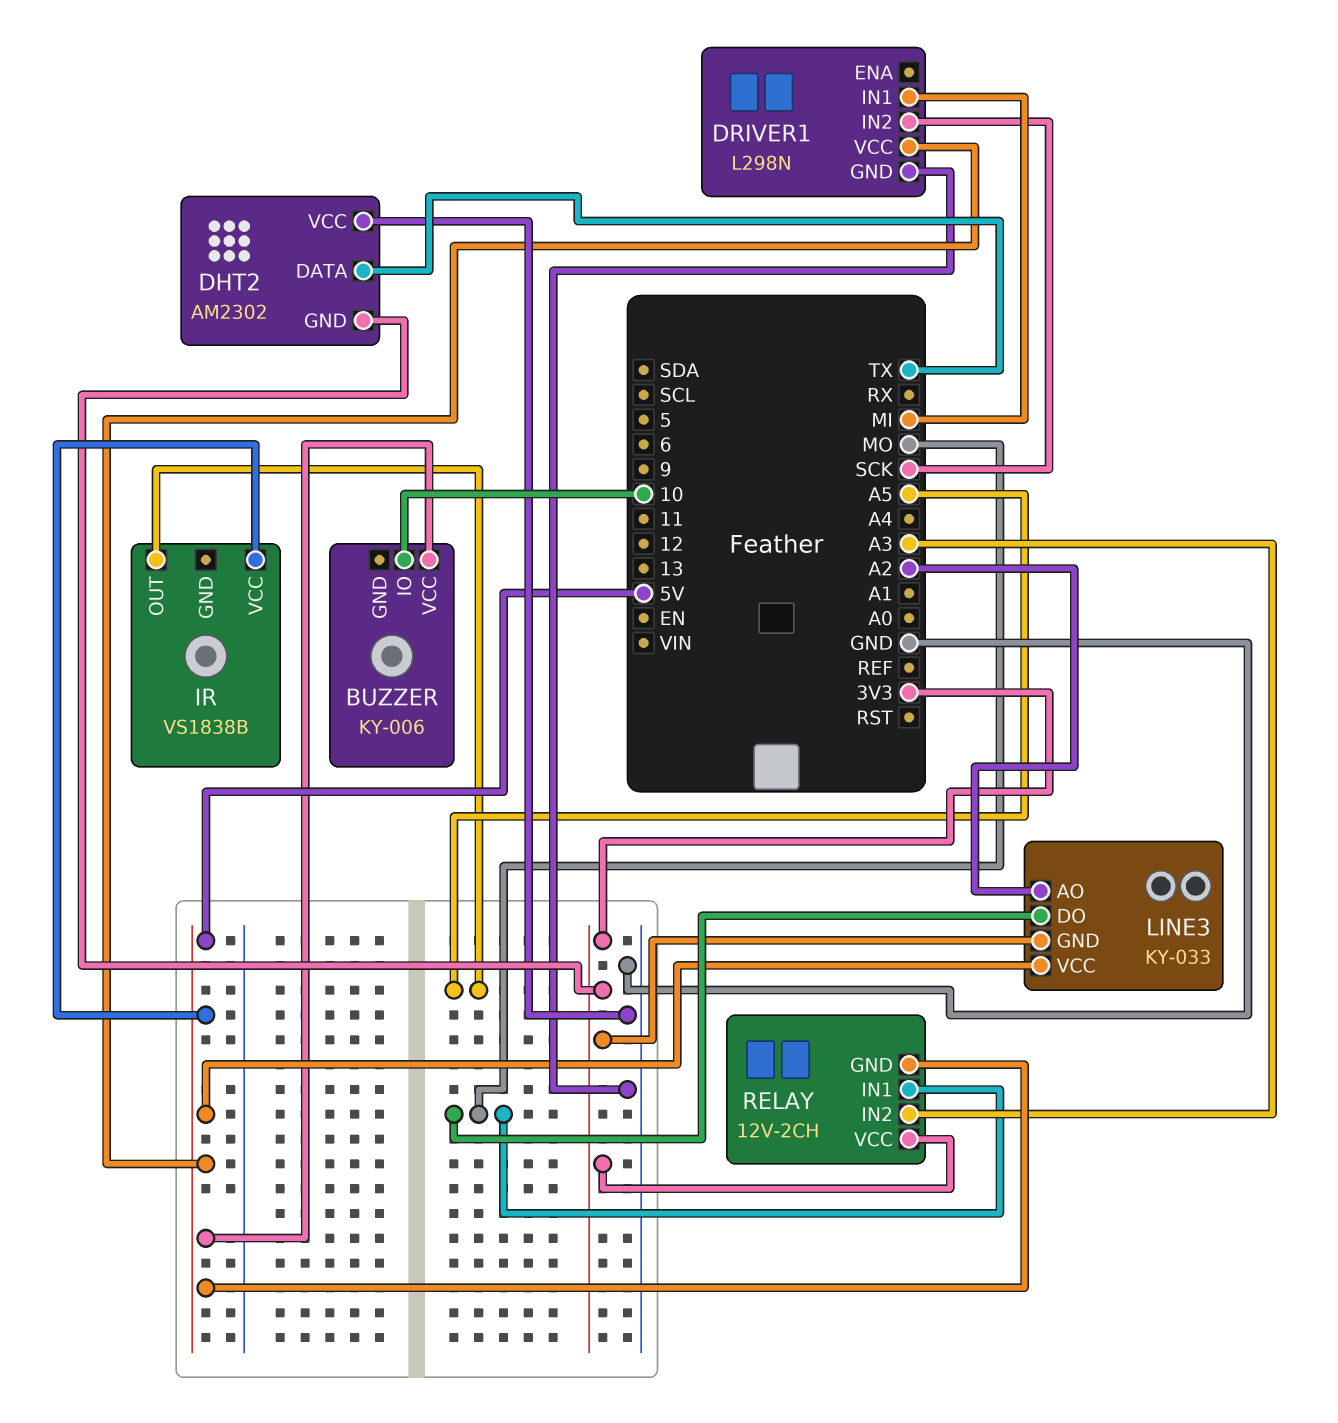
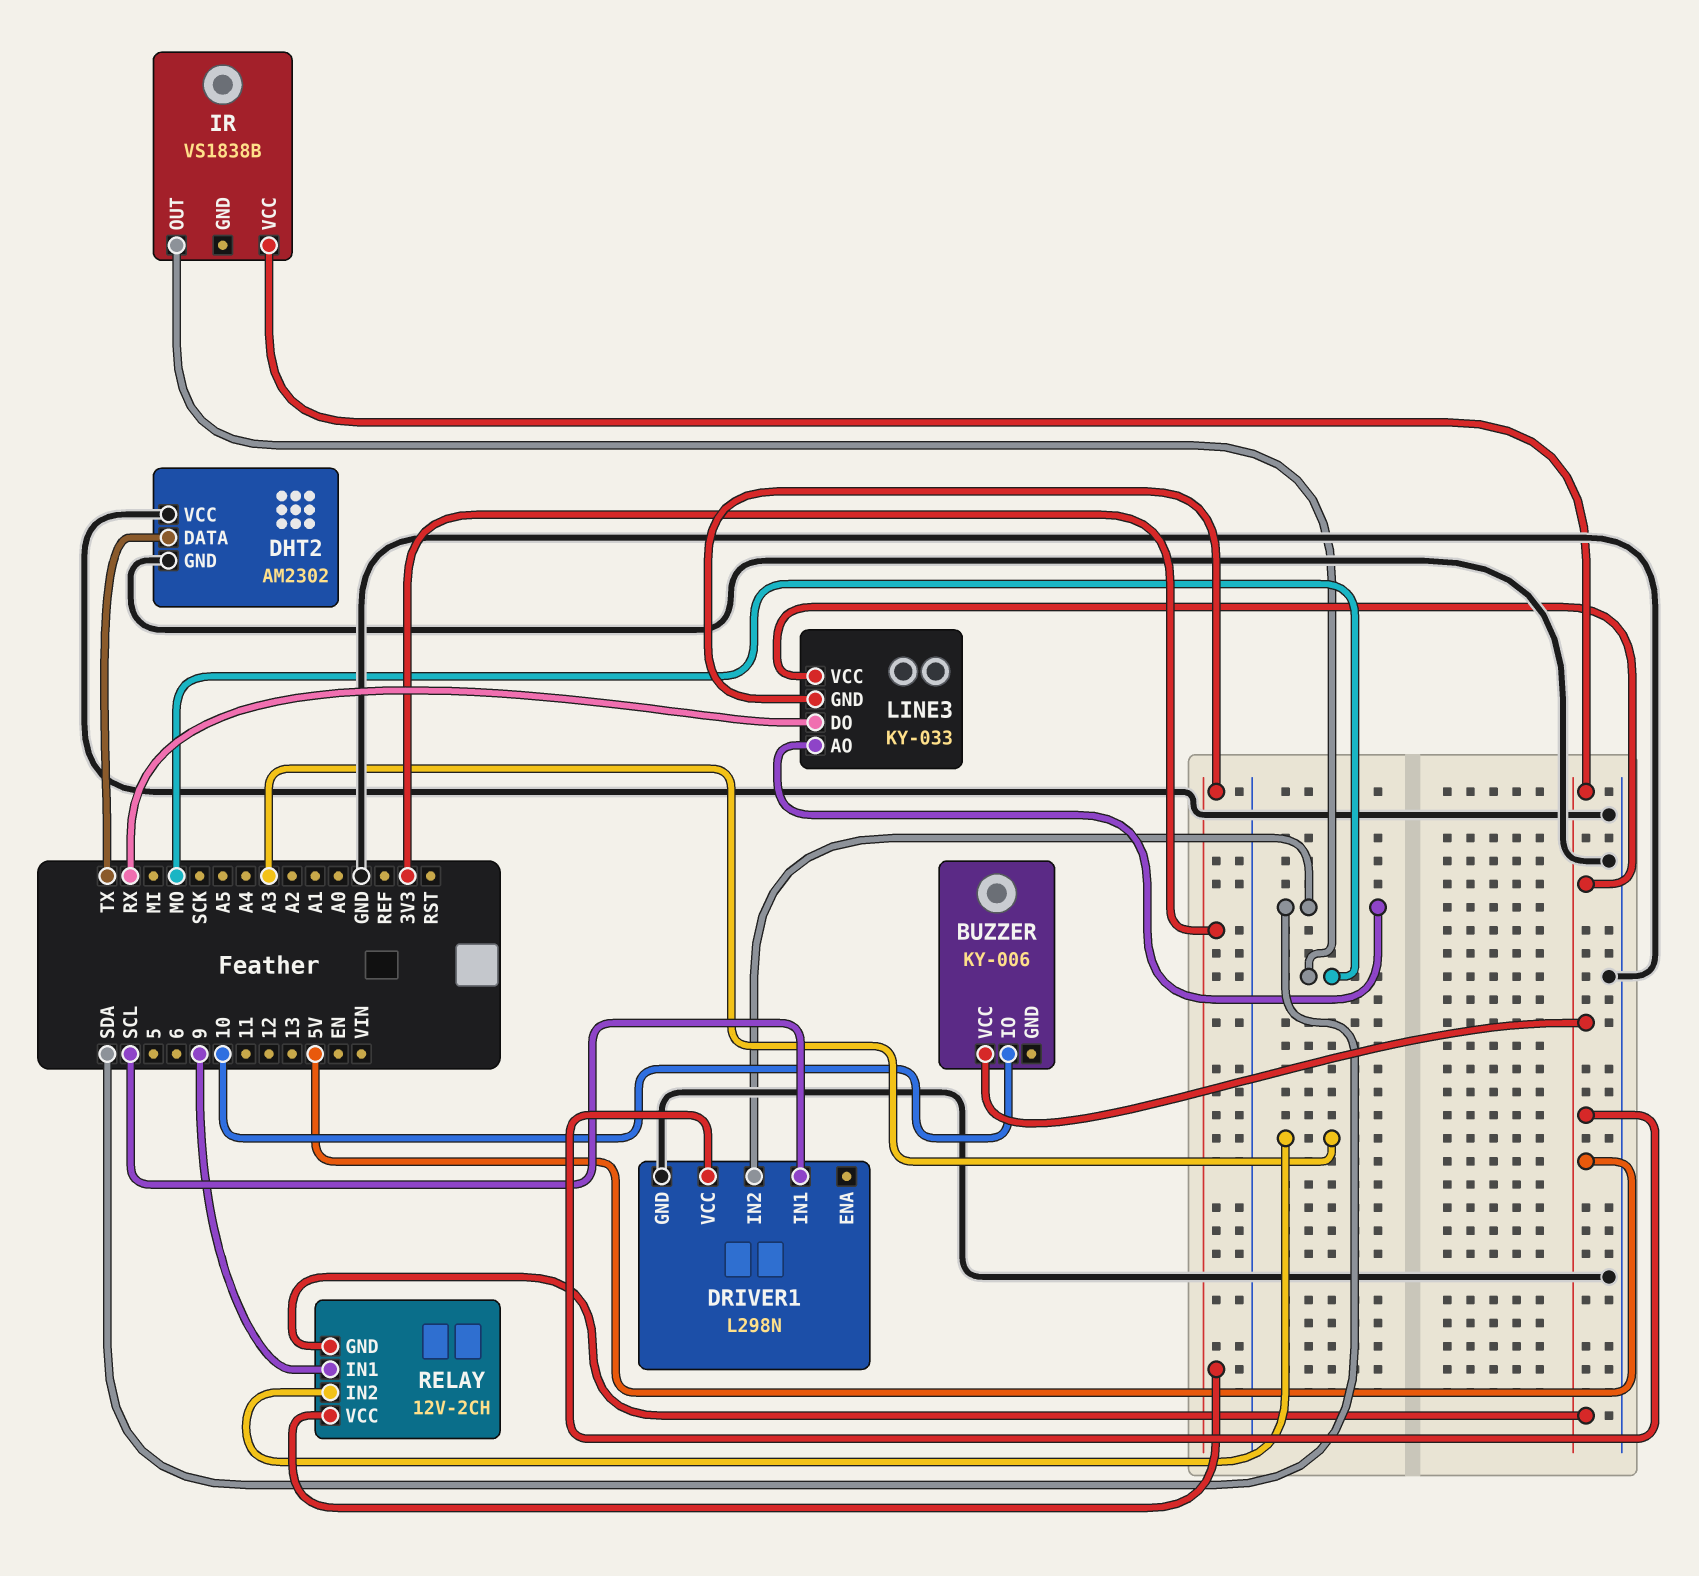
DHT2 pin GND: 3V3 -> GND
DRIVER1 pin IN1: MI -> SCL
DRIVER1 pin IN2: SCK -> SDA
IR pin OUT: A5 -> MO
LINE3 pin AO: A2 -> SDA
LINE3 pin DO: MO -> RX
RELAY pin IN1: MO -> 9

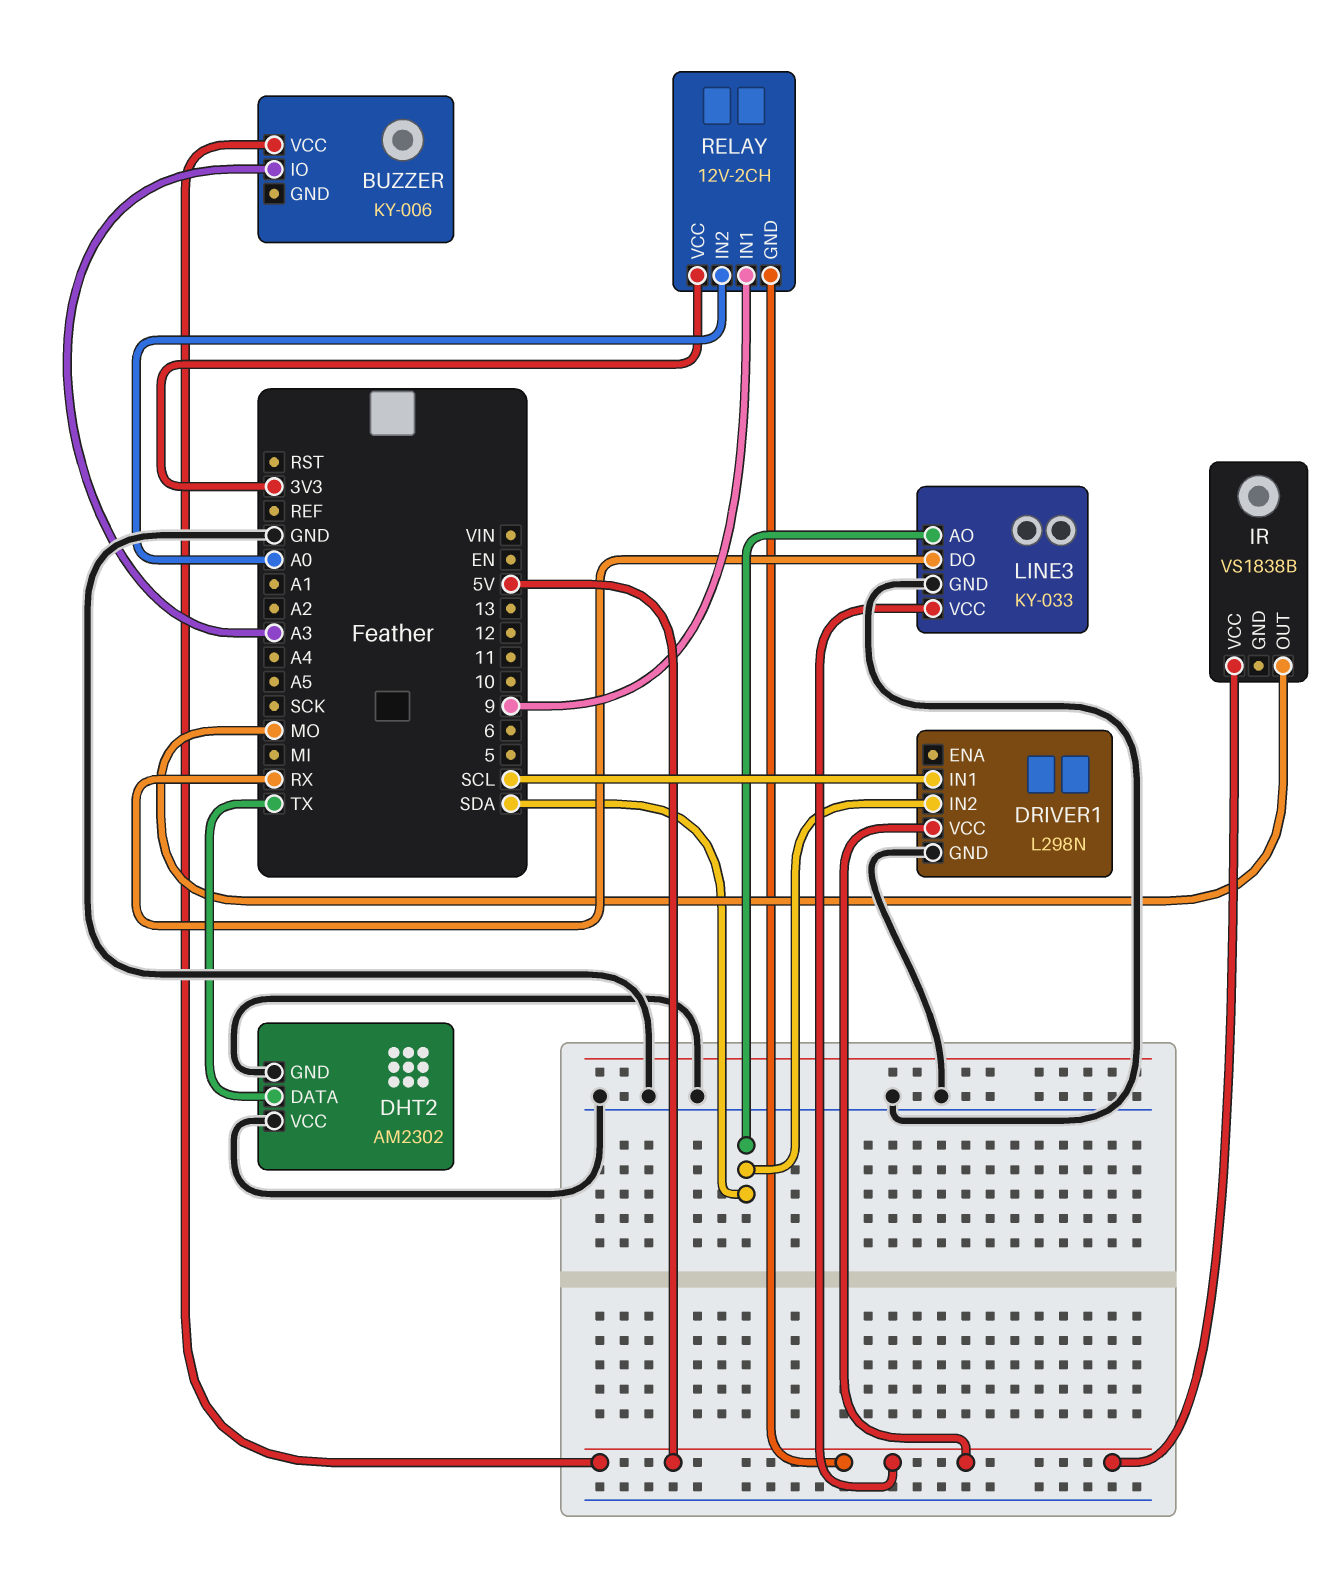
BUZZER pin IO: 10 -> A3
LINE3 pin GND: 3V3 -> GND
RELAY pin IN2: A3 -> A0

